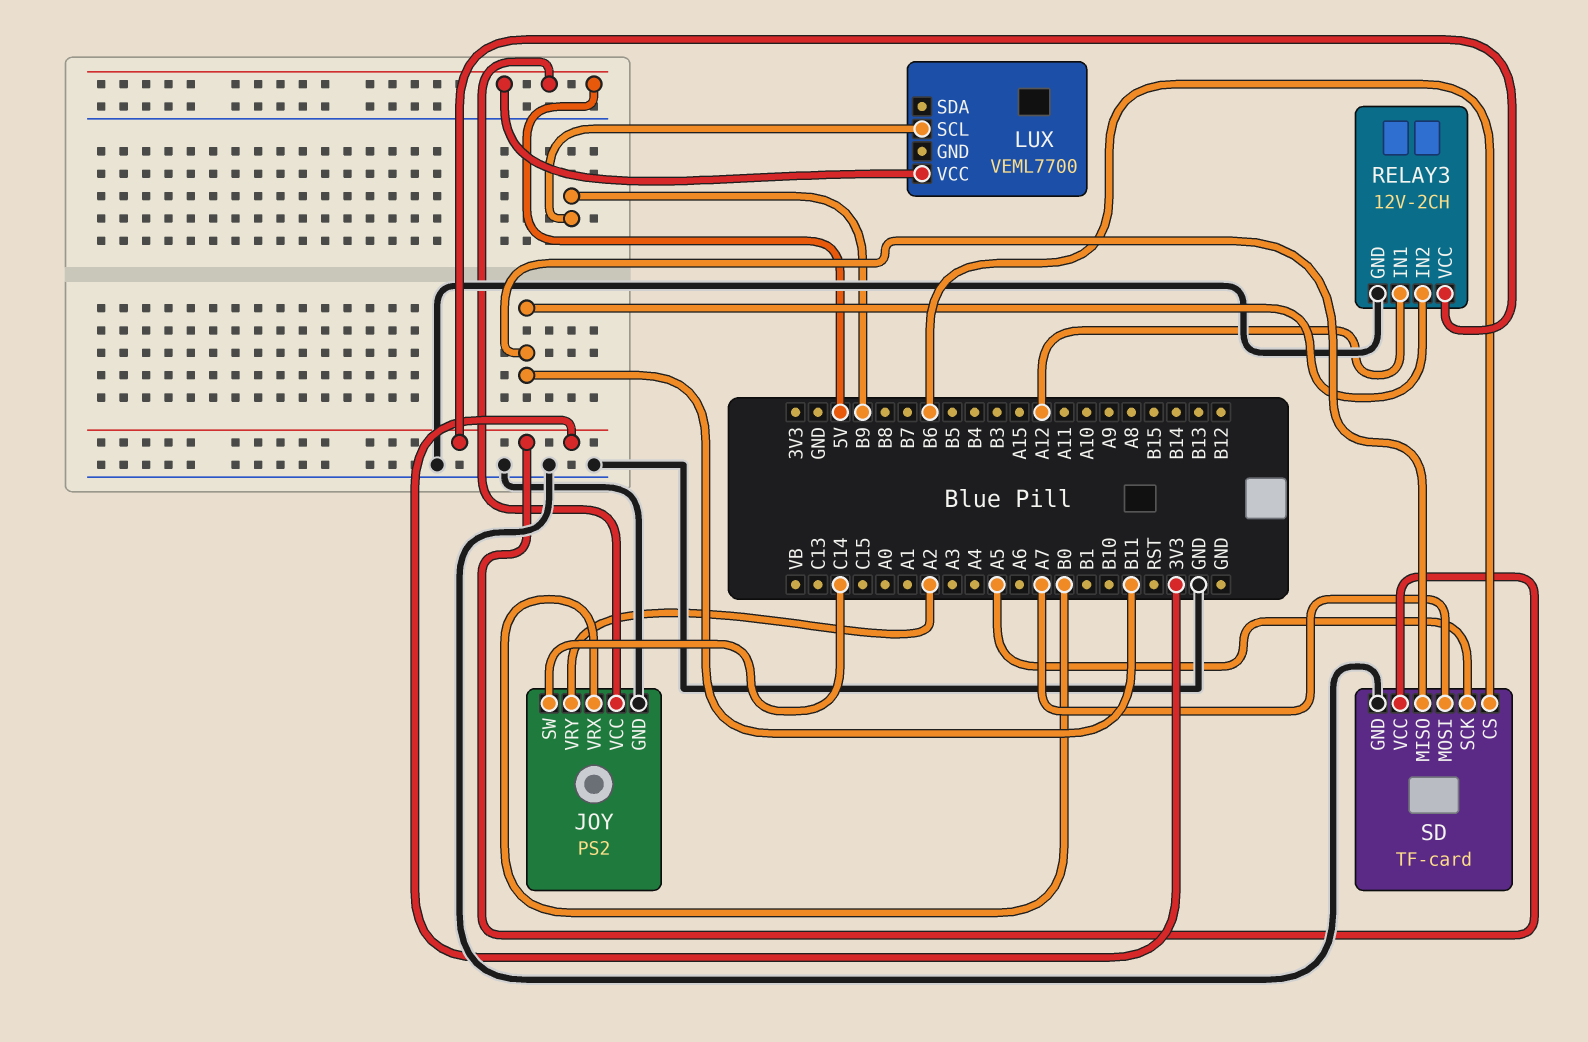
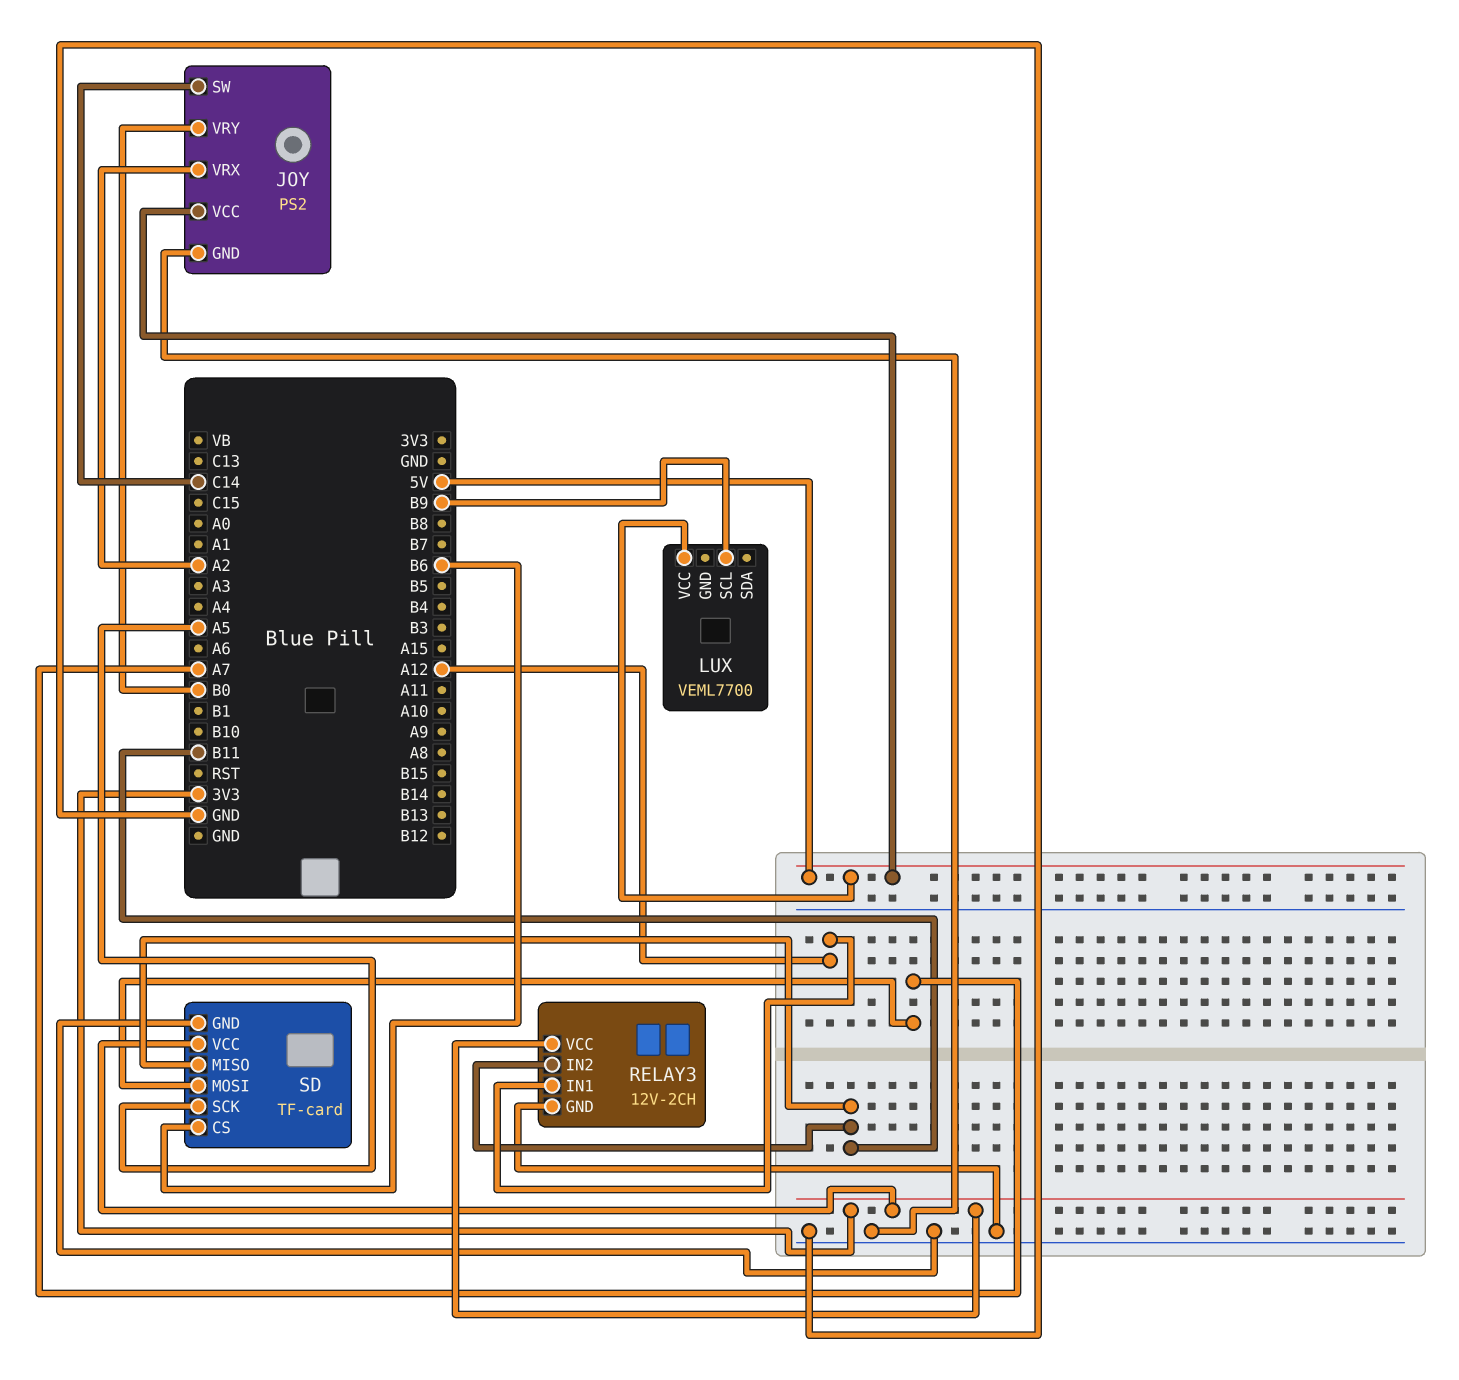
JOY pin VRX: B0 -> A2
JOY pin VRY: A2 -> B0

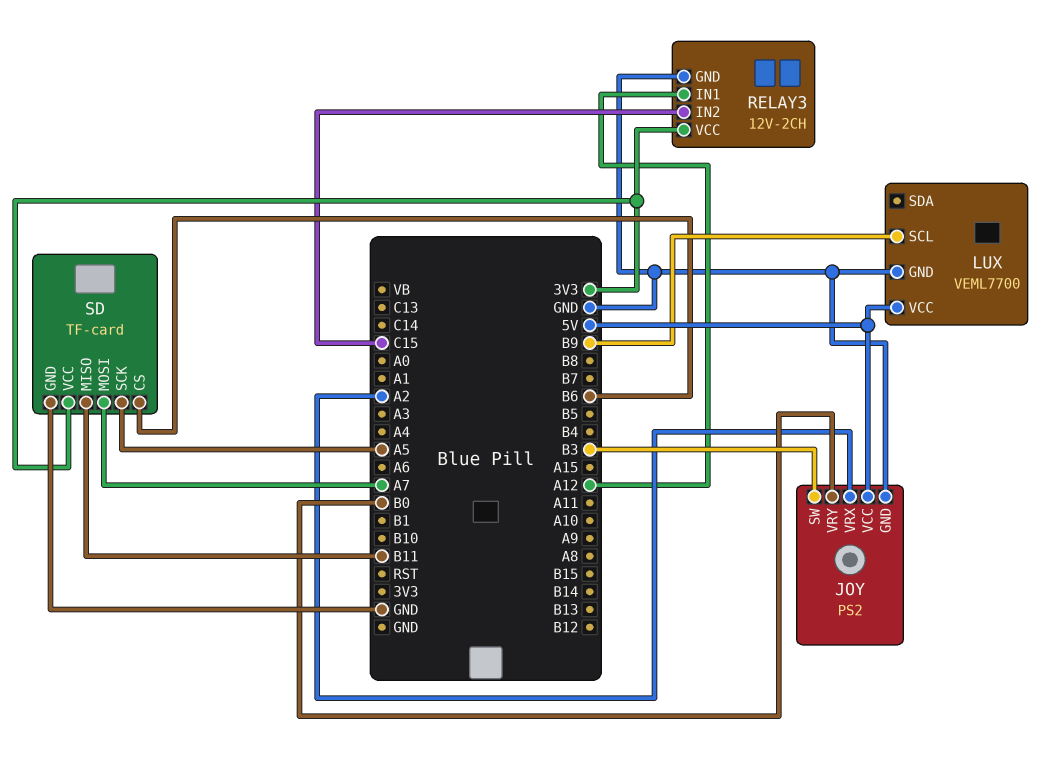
JOY pin SW: C14 -> B3
LUX pin GND: none -> GND
RELAY3 pin IN2: B11 -> C15

